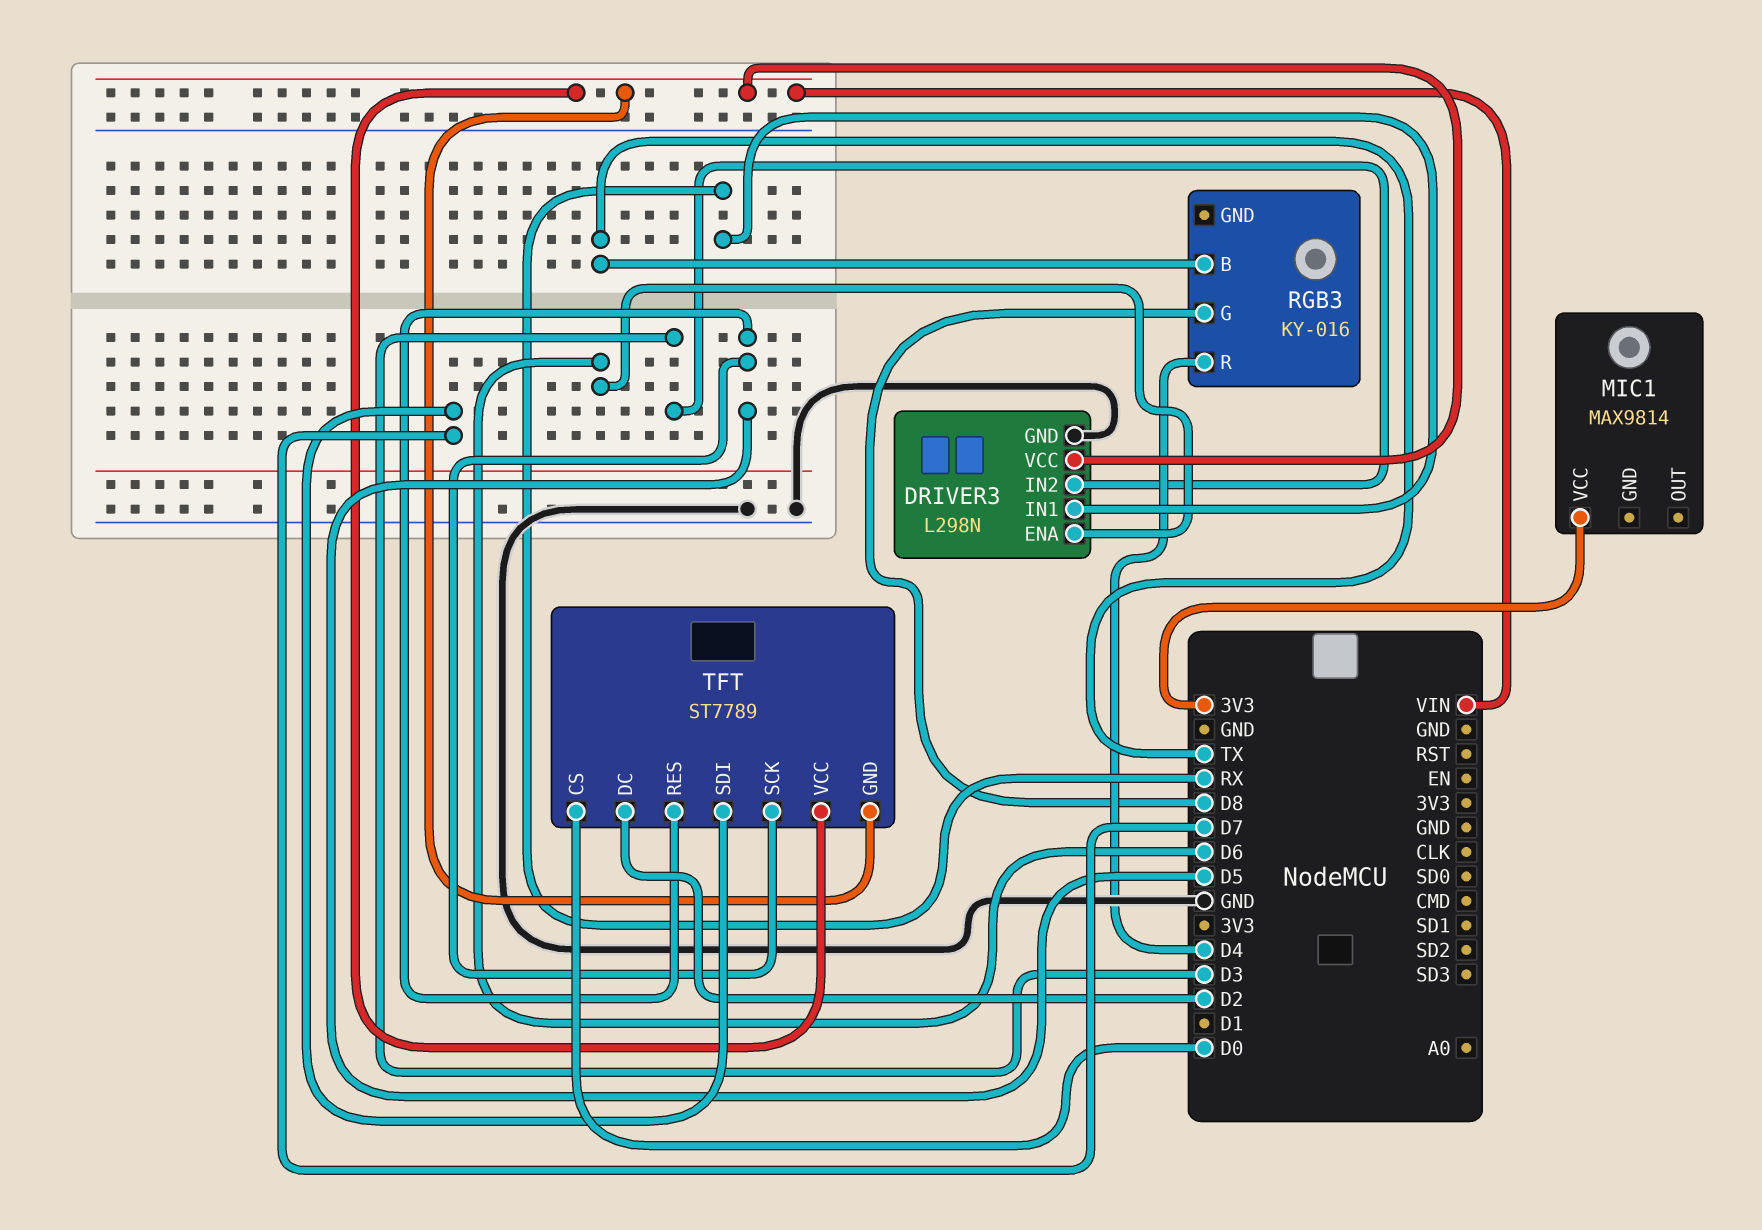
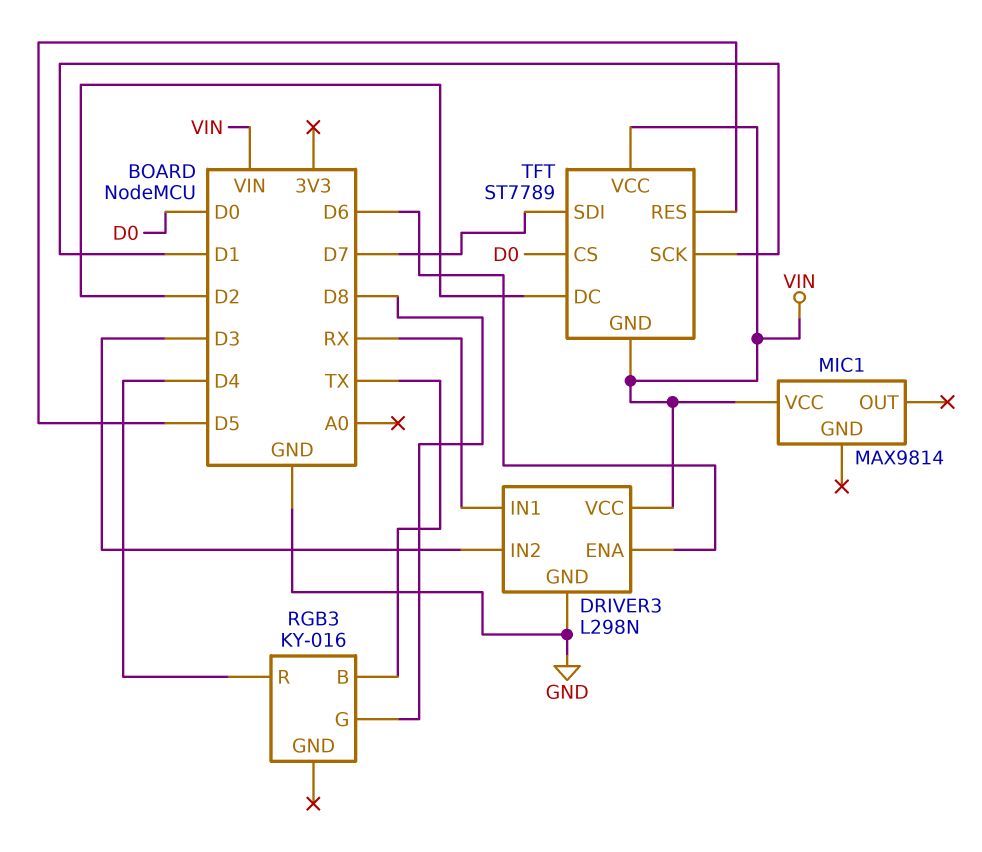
MIC1 pin VCC: 3V3 -> VIN
TFT pin SCK: D5 -> D1

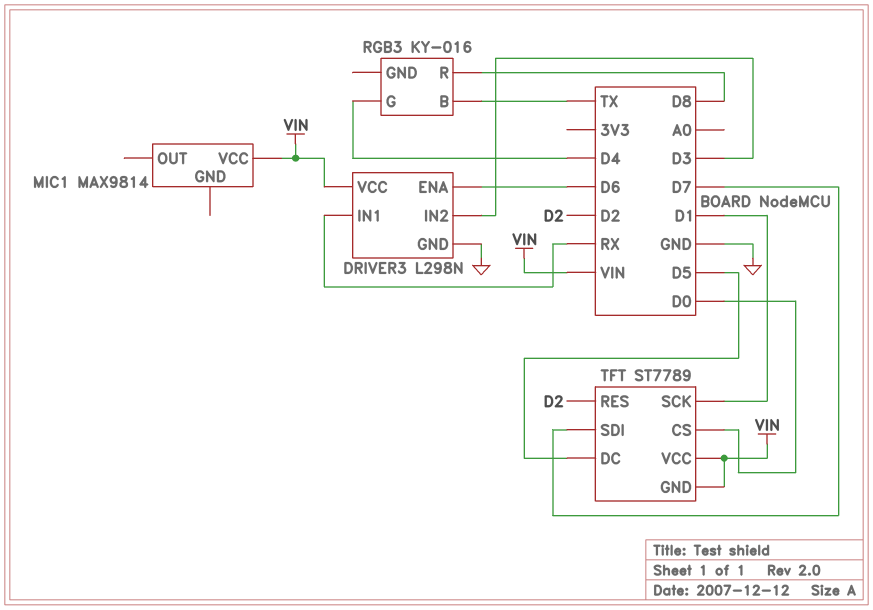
RGB3 pin G: D8 -> D4
RGB3 pin R: D4 -> D8
TFT pin DC: D2 -> D5
TFT pin RES: D5 -> D2

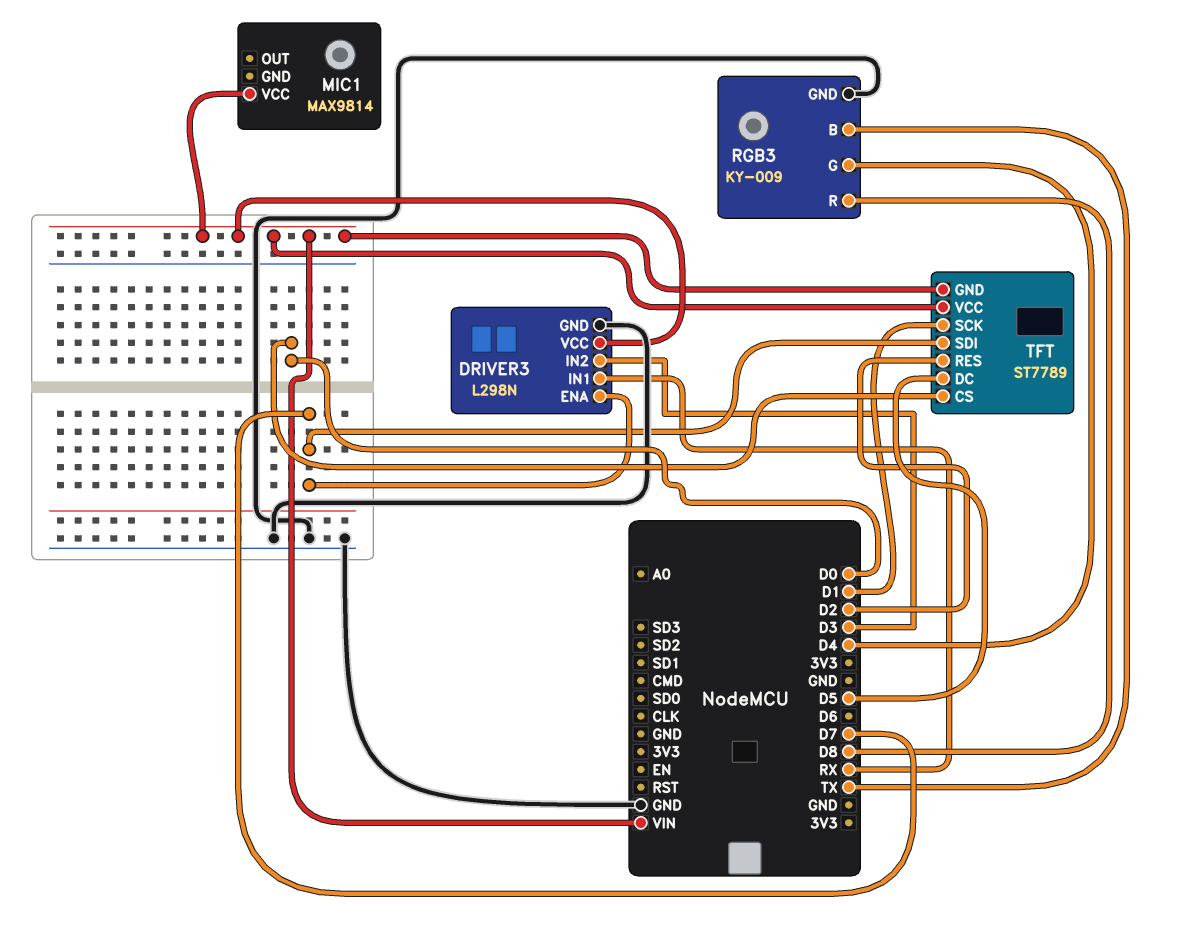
DRIVER3 pin ENA: D6 -> D7
RGB3: KY-016 -> KY-009
RGB3 pin GND: none -> GND

